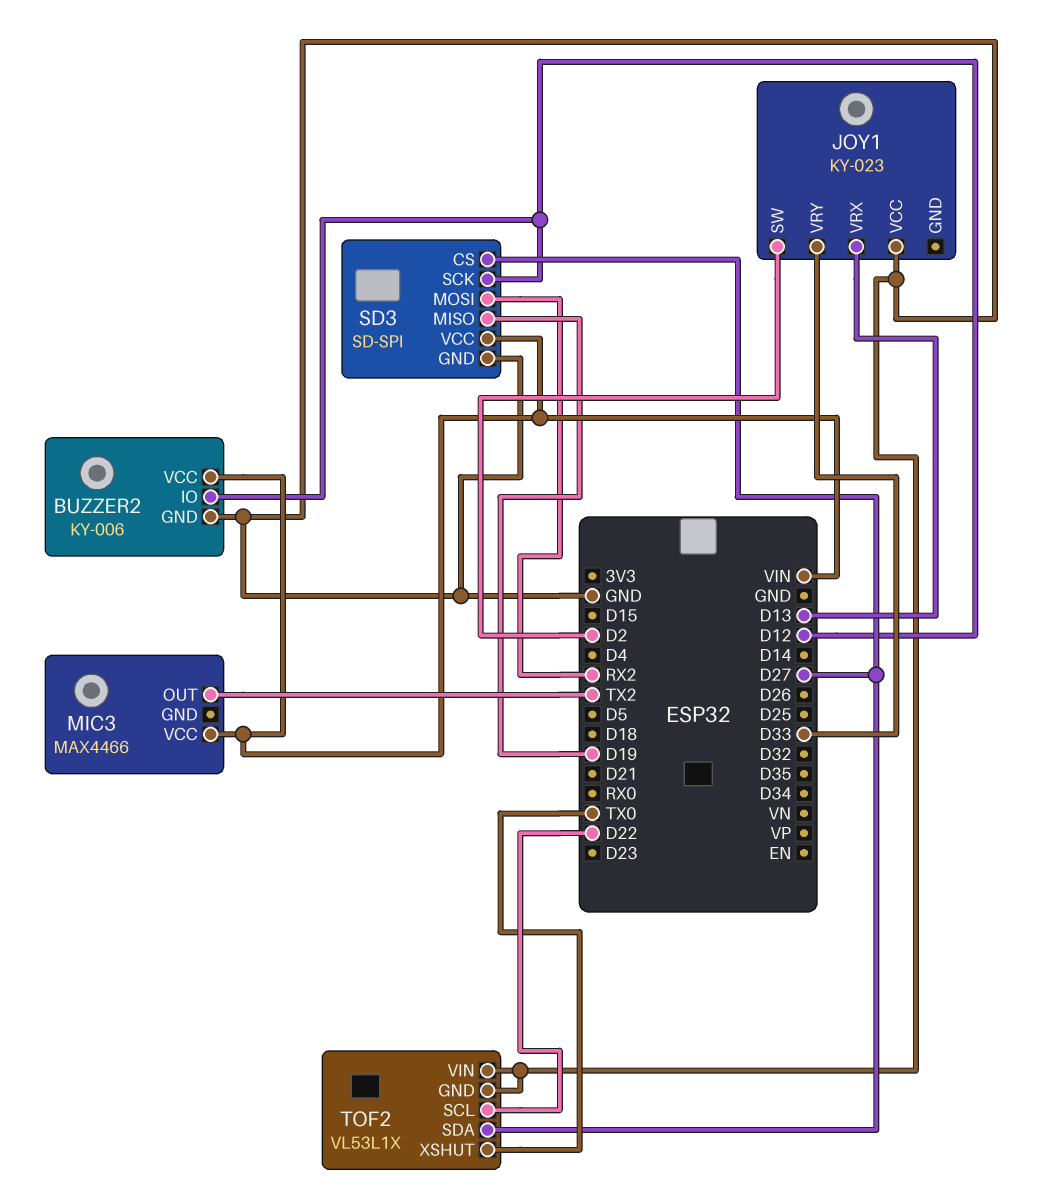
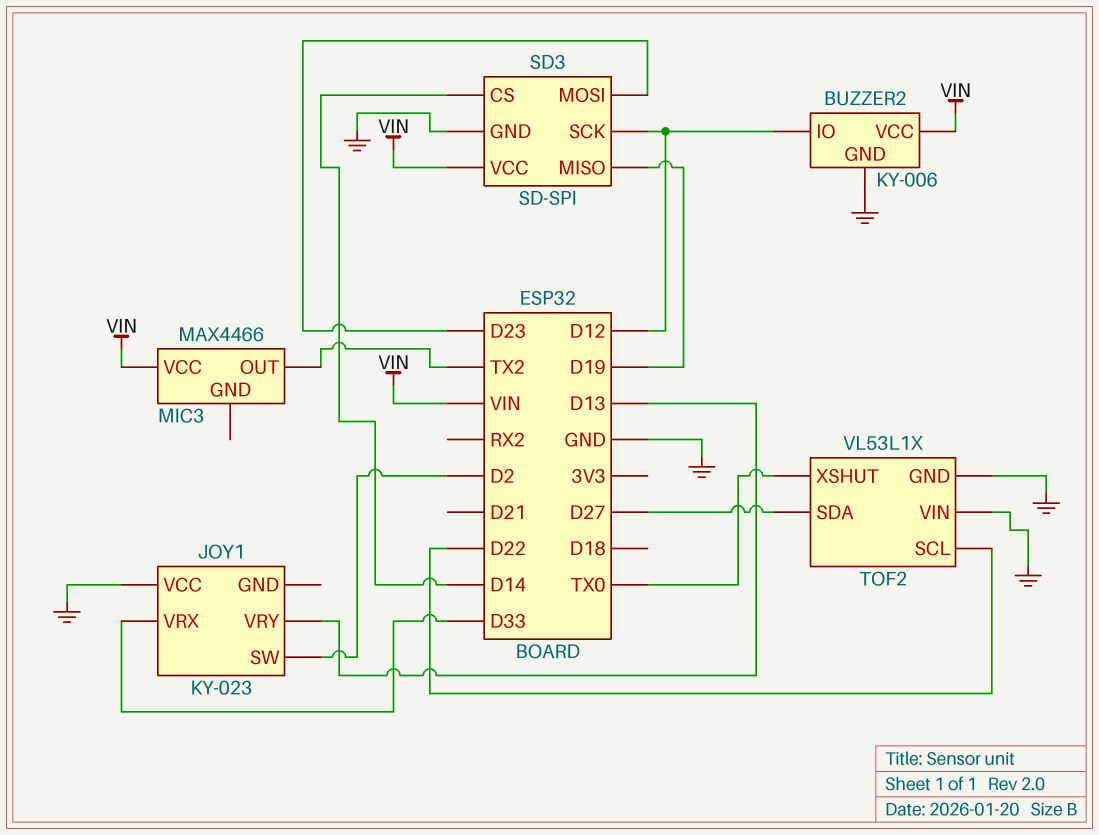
JOY1 pin VRX: D13 -> D33
JOY1 pin VRY: D33 -> D13
SD3 pin CS: D27 -> D14
SD3 pin MOSI: RX2 -> D23

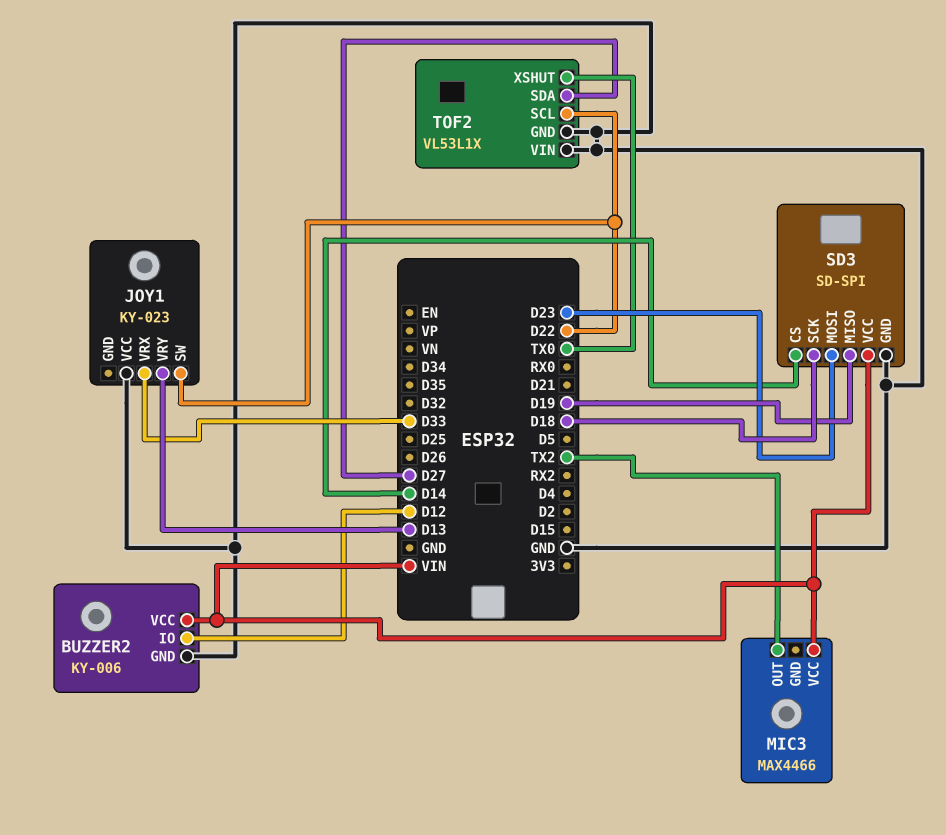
JOY1 pin SW: D2 -> D22
SD3 pin SCK: D12 -> D18

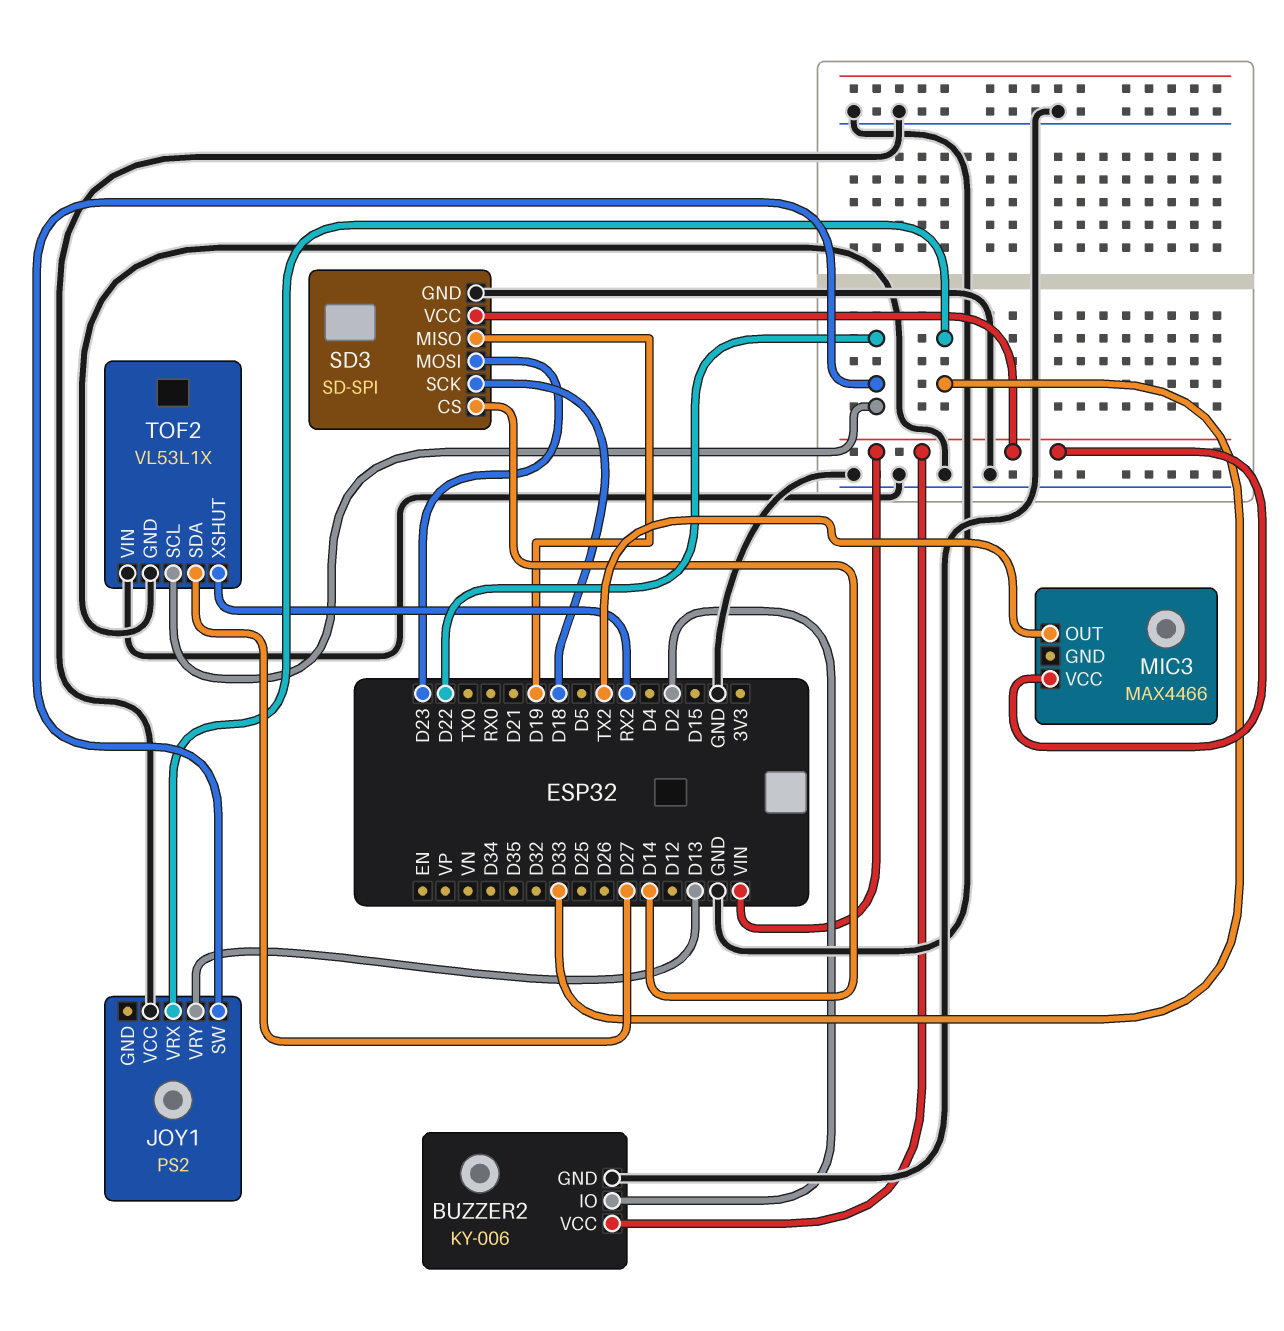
BUZZER2 pin IO: D12 -> D2
JOY1: KY-023 -> PS2
TOF2 pin XSHUT: TX0 -> RX2

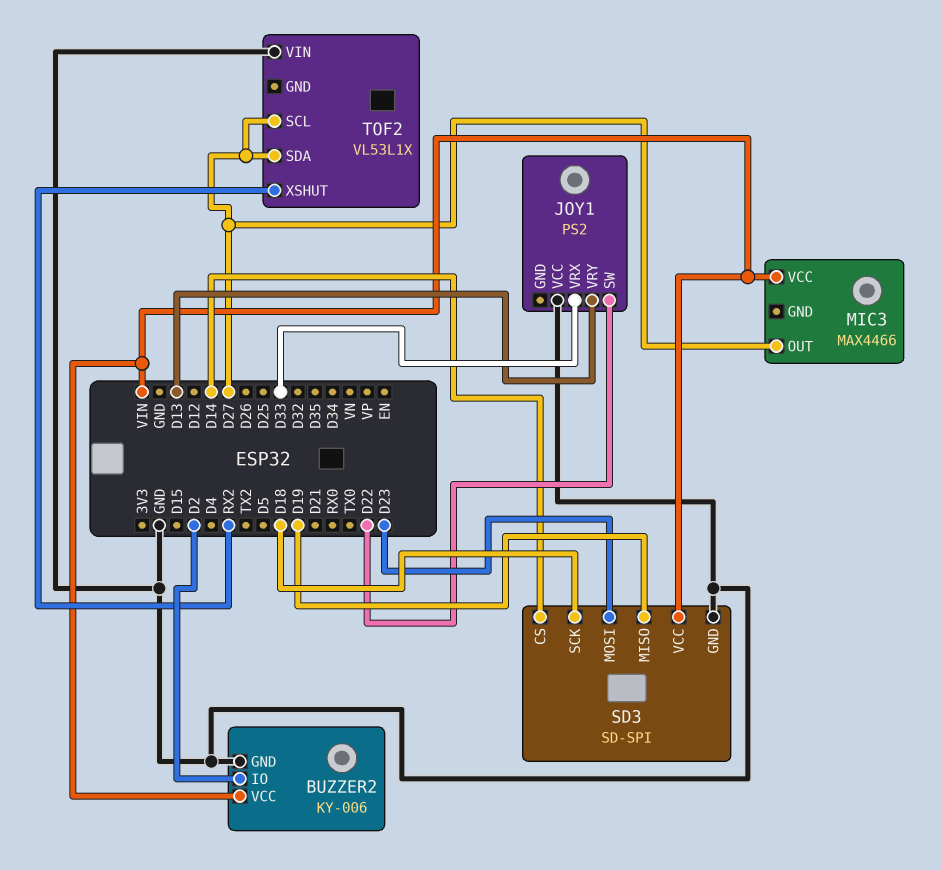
MIC3 pin OUT: TX2 -> D27
TOF2 pin GND: GND -> none
TOF2 pin SCL: D22 -> D27

